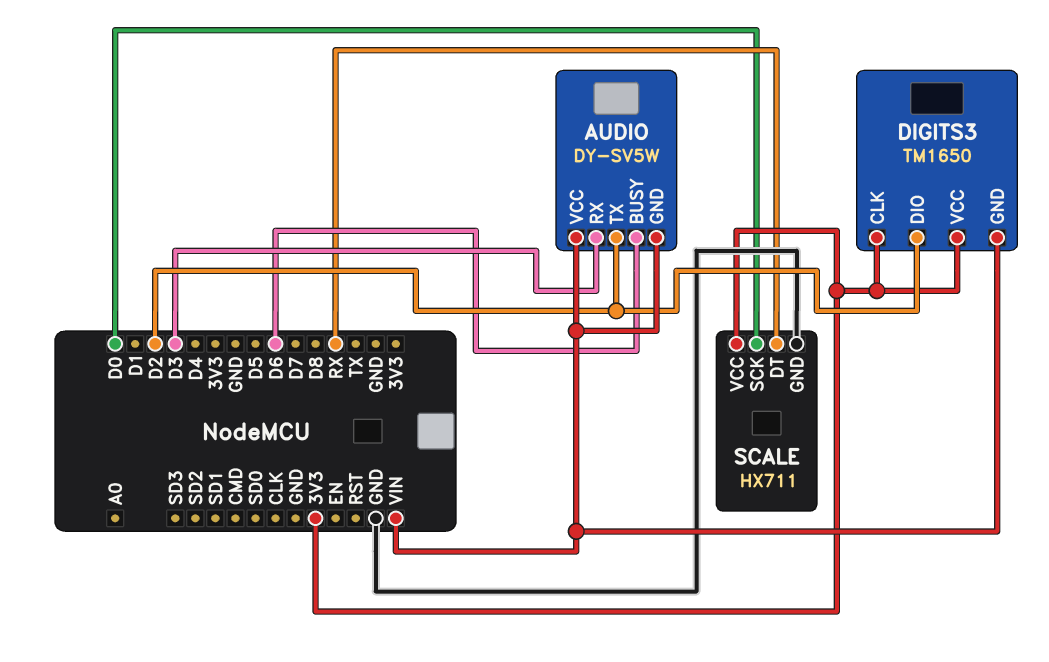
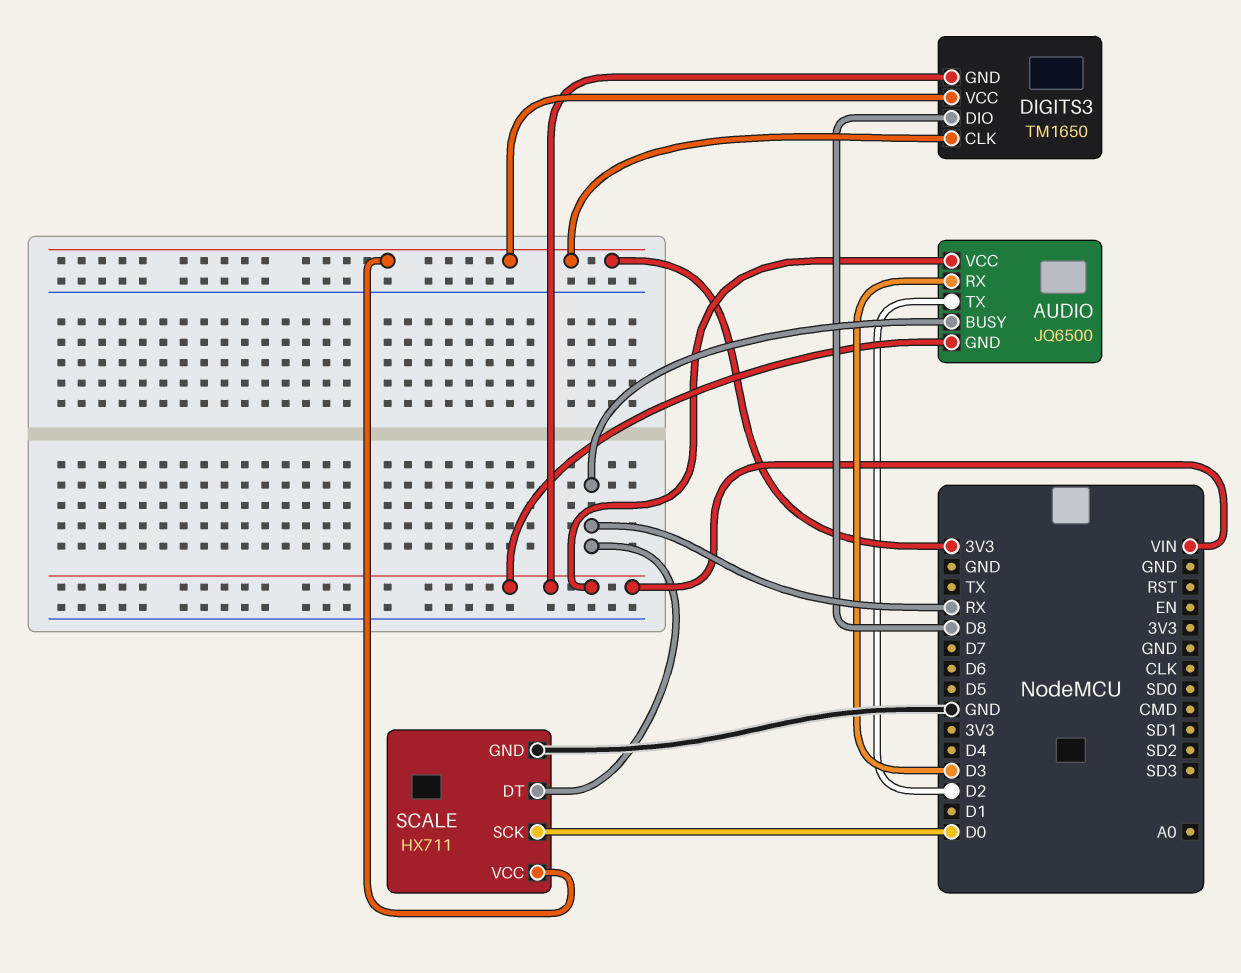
AUDIO: DY-SV5W -> JQ6500
AUDIO pin BUSY: D6 -> RX
DIGITS3 pin DIO: D2 -> D8

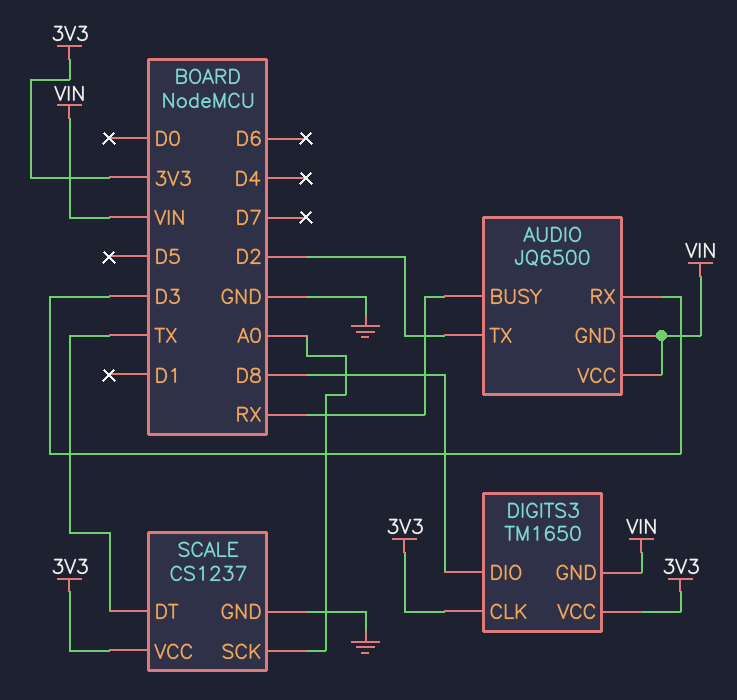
SCALE: HX711 -> CS1237
SCALE pin DT: RX -> TX
SCALE pin SCK: D0 -> A0

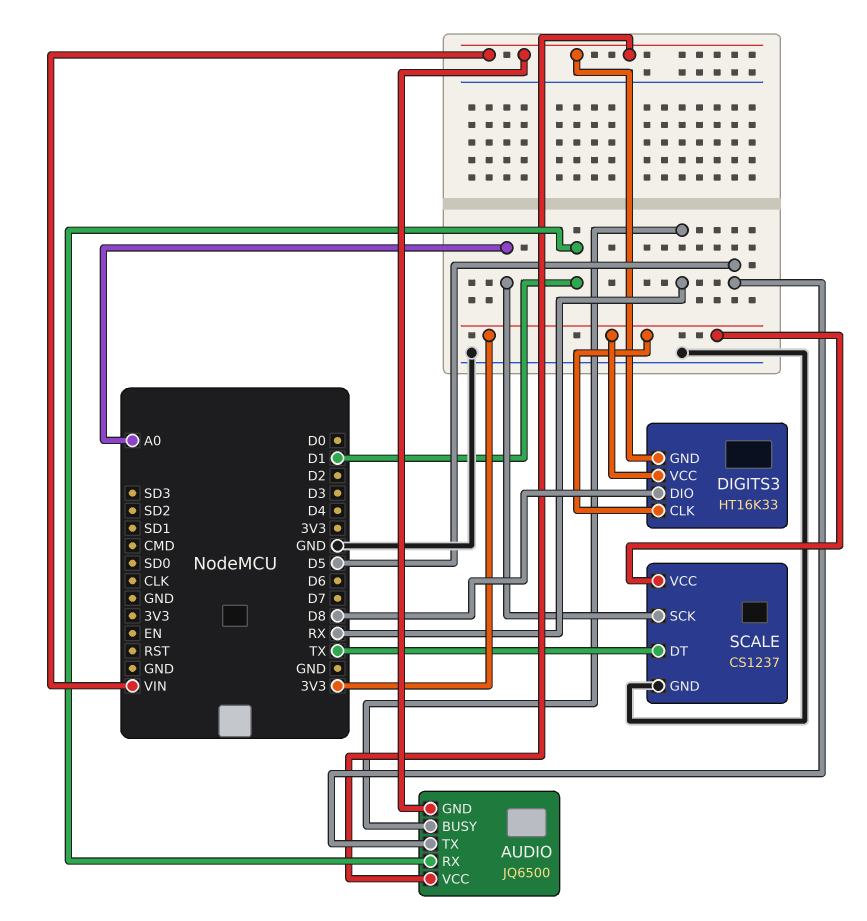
AUDIO pin RX: D3 -> D1
AUDIO pin TX: D2 -> D5
DIGITS3: TM1650 -> HT16K33

